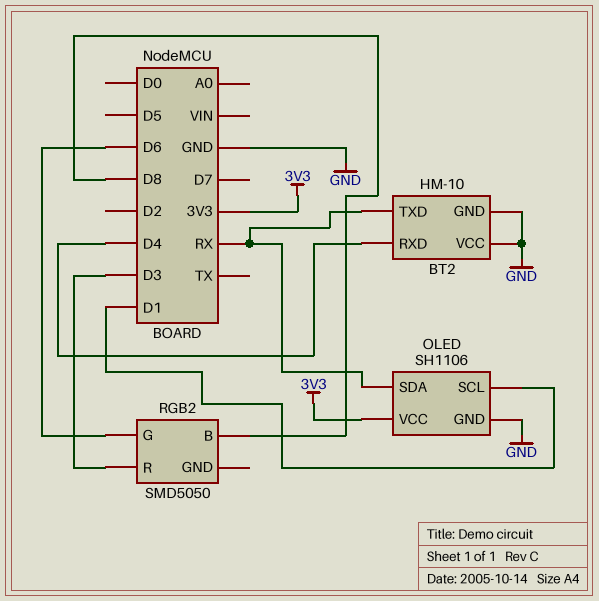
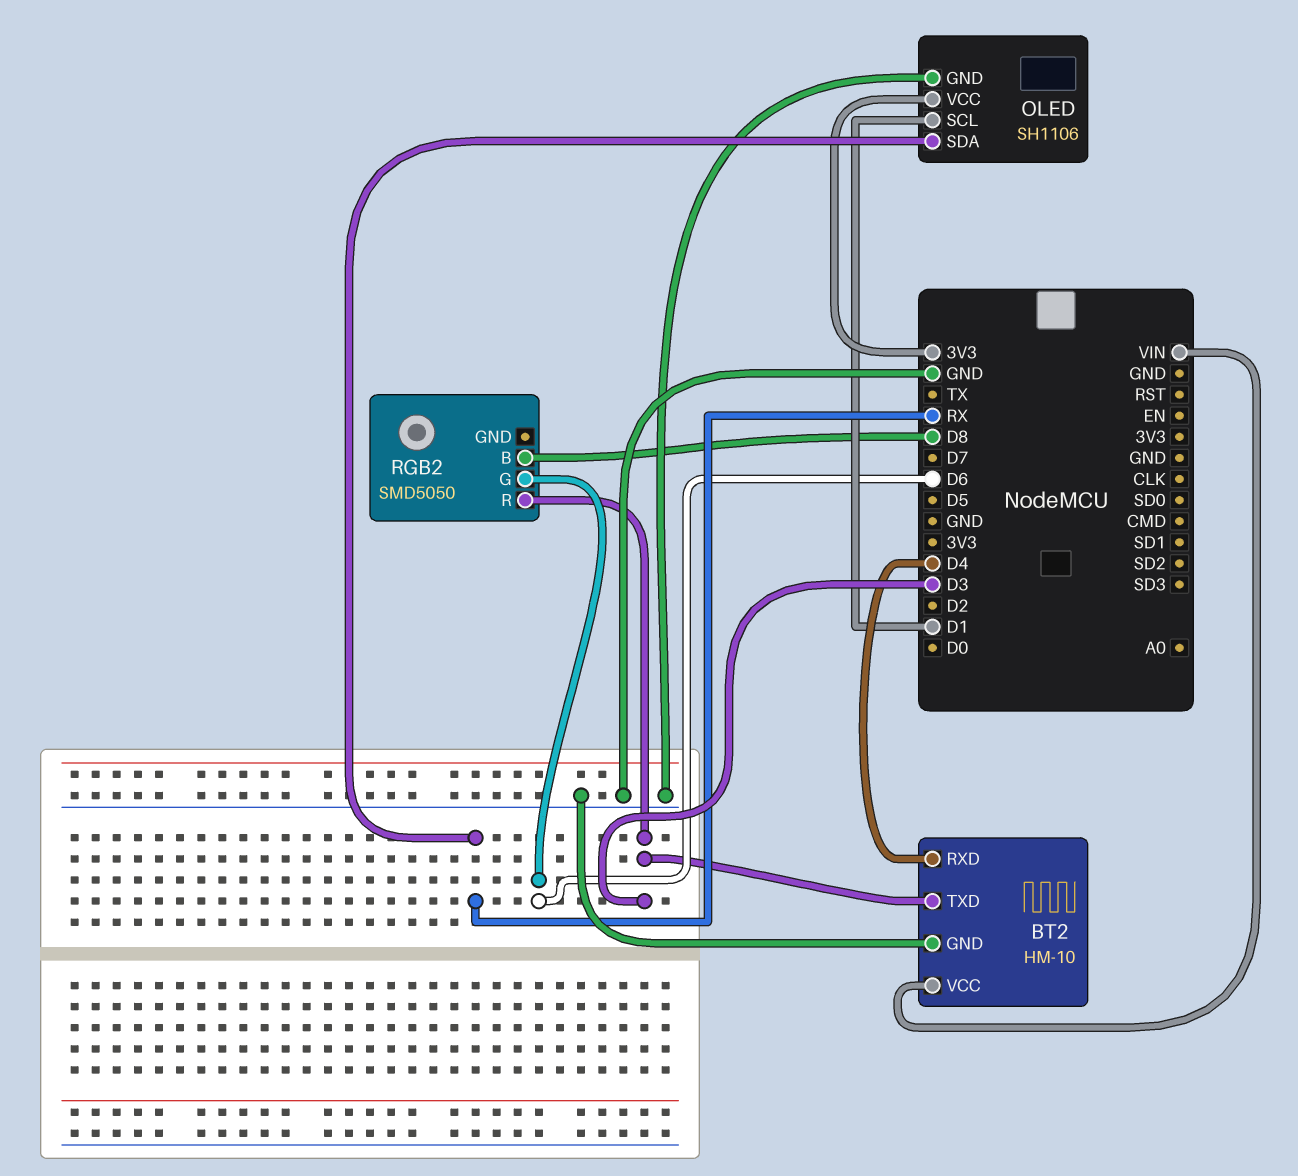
BT2 pin TXD: RX -> D3
BT2 pin VCC: GND -> VIN

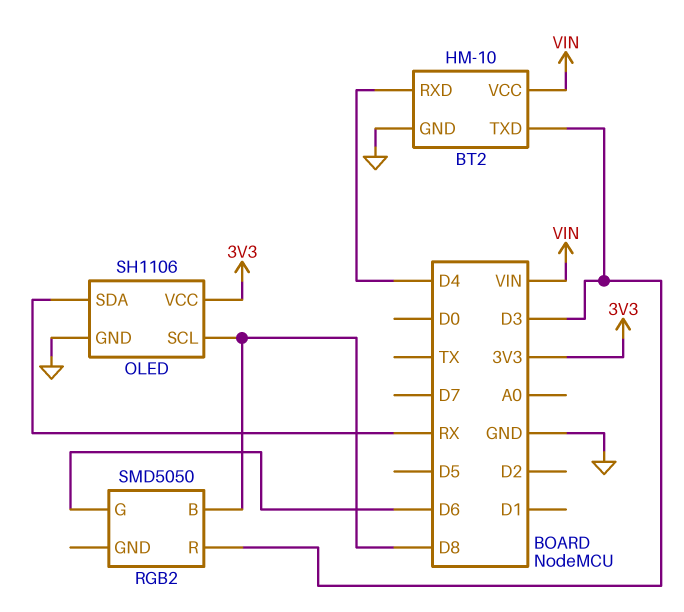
OLED pin SCL: D1 -> D8

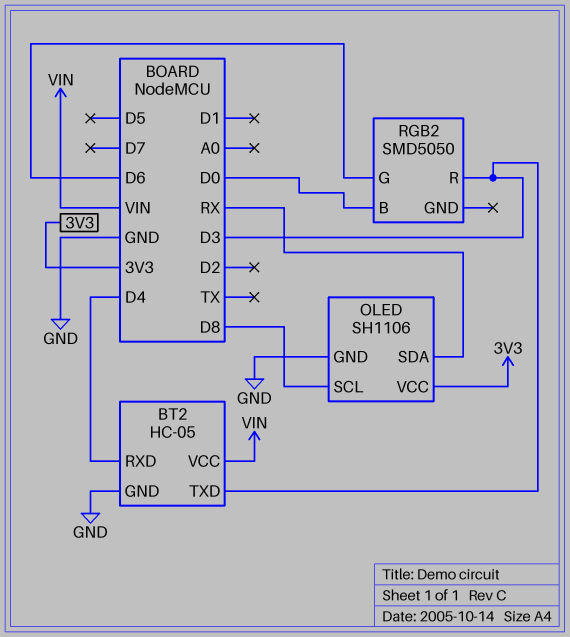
BT2: HM-10 -> HC-05
RGB2 pin B: D8 -> D0

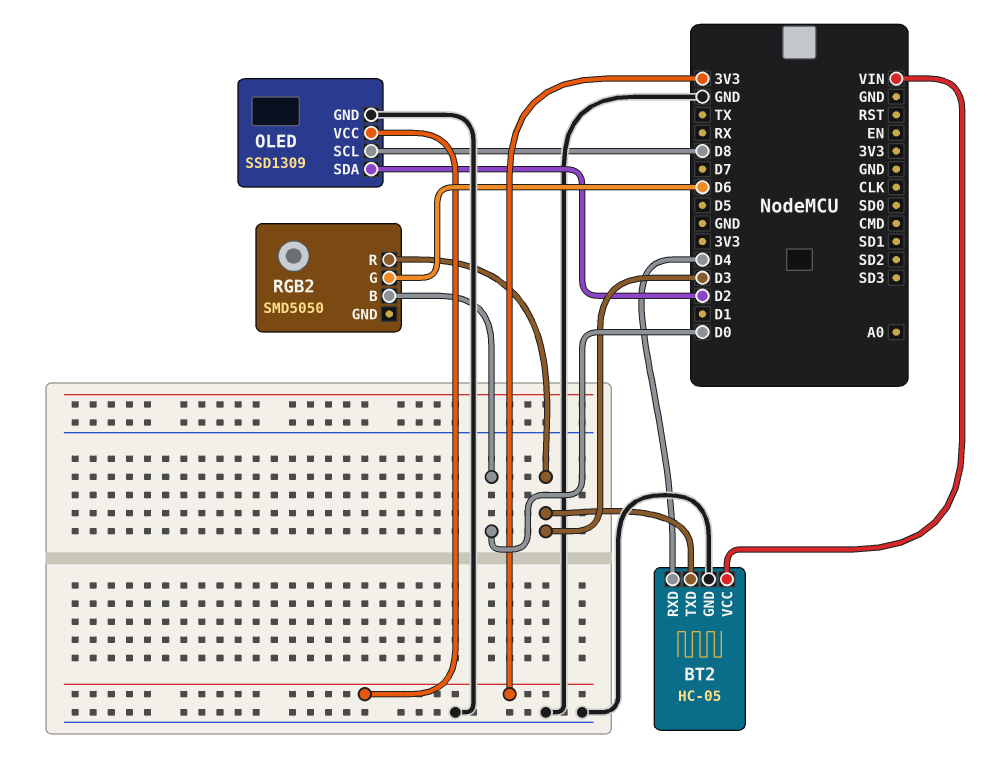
OLED: SH1106 -> SSD1309
OLED pin SDA: RX -> D2

